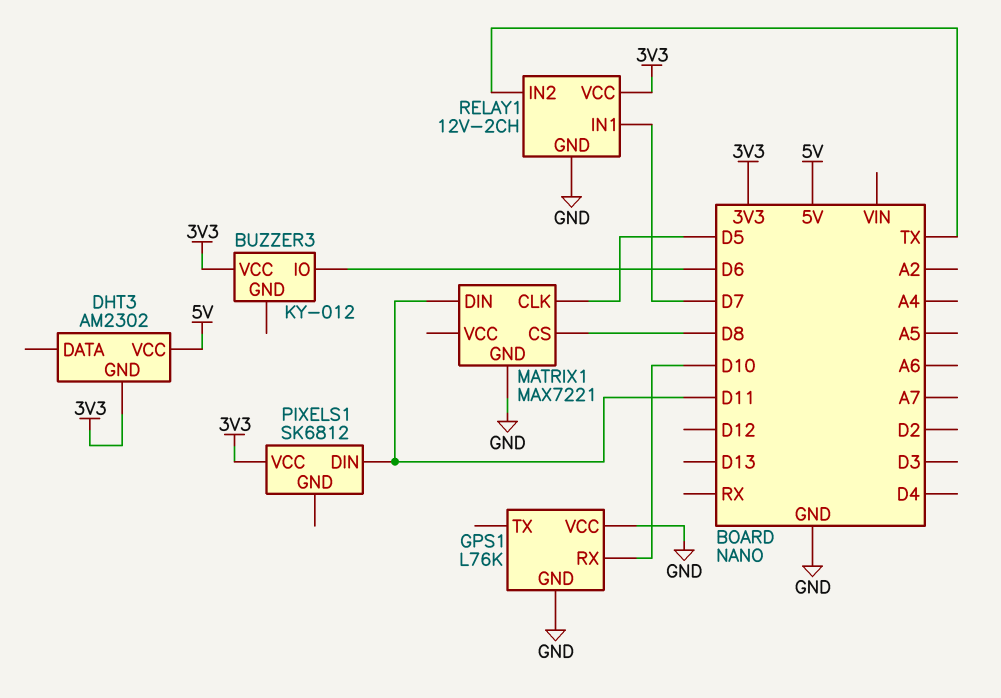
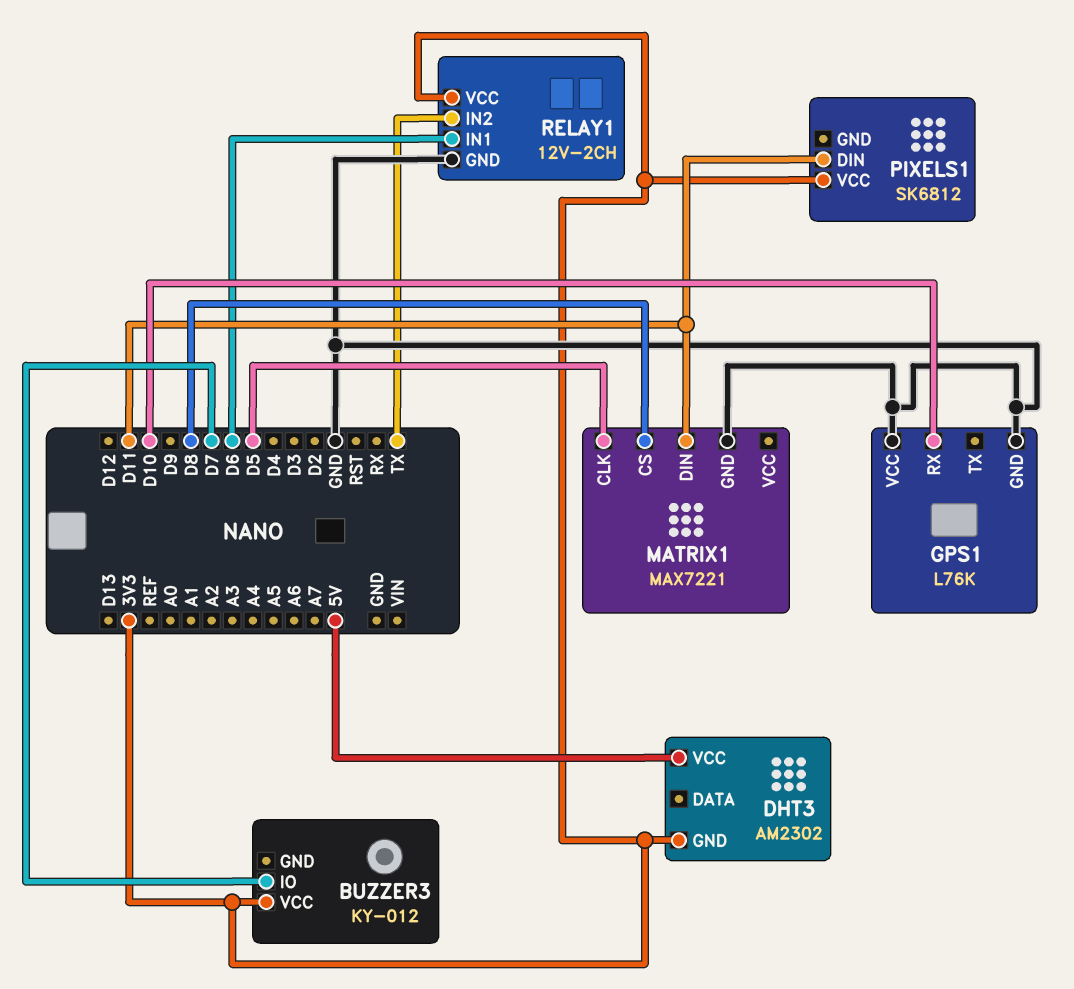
BUZZER3 pin IO: D6 -> D7
RELAY1 pin IN1: D7 -> D6

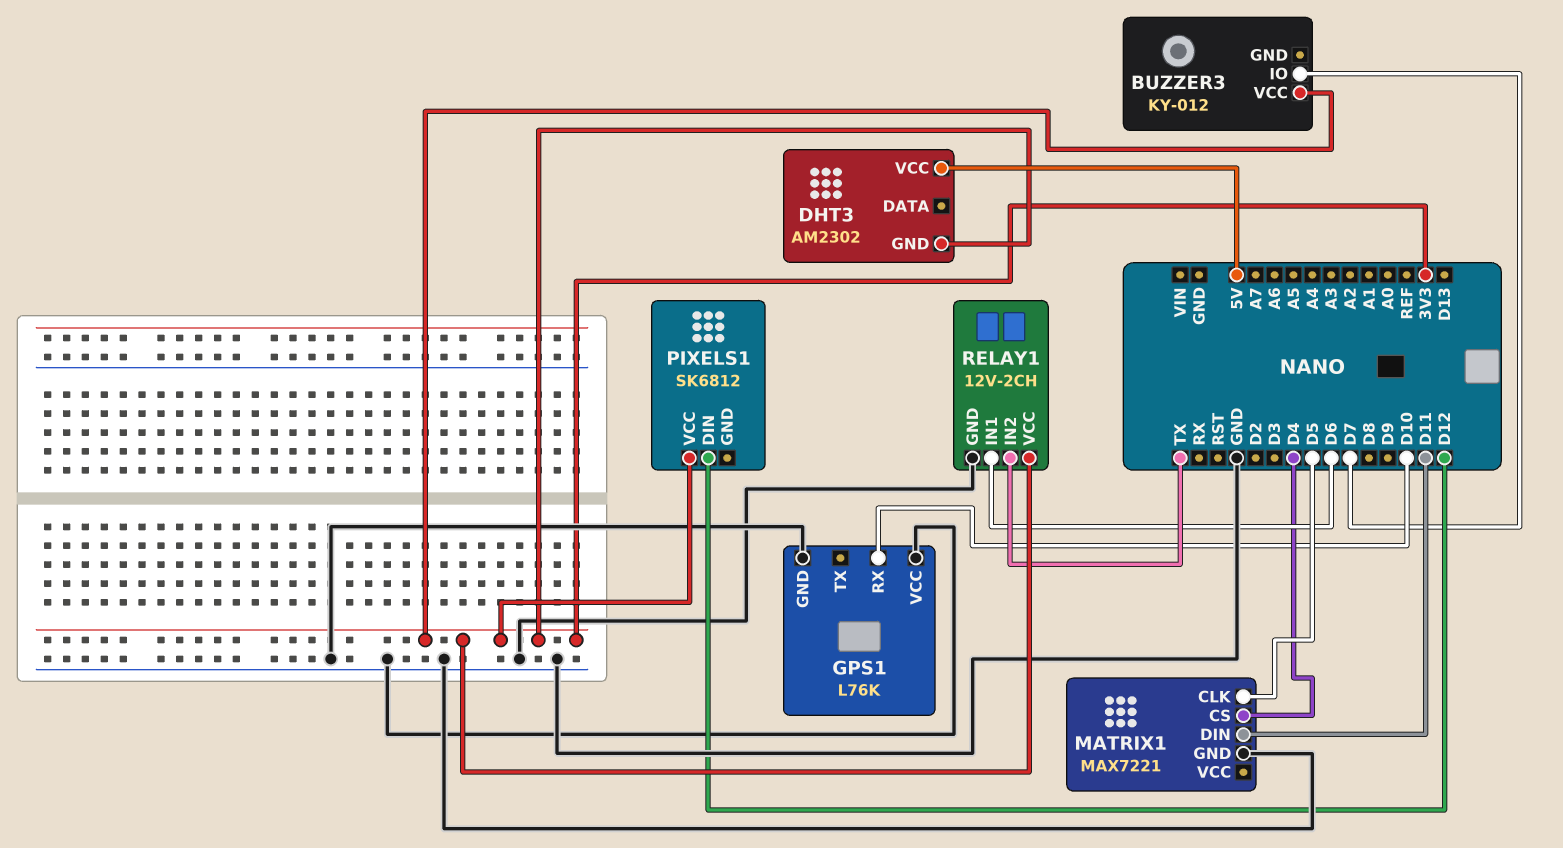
MATRIX1 pin CS: D8 -> D4
PIXELS1 pin DIN: D11 -> D12

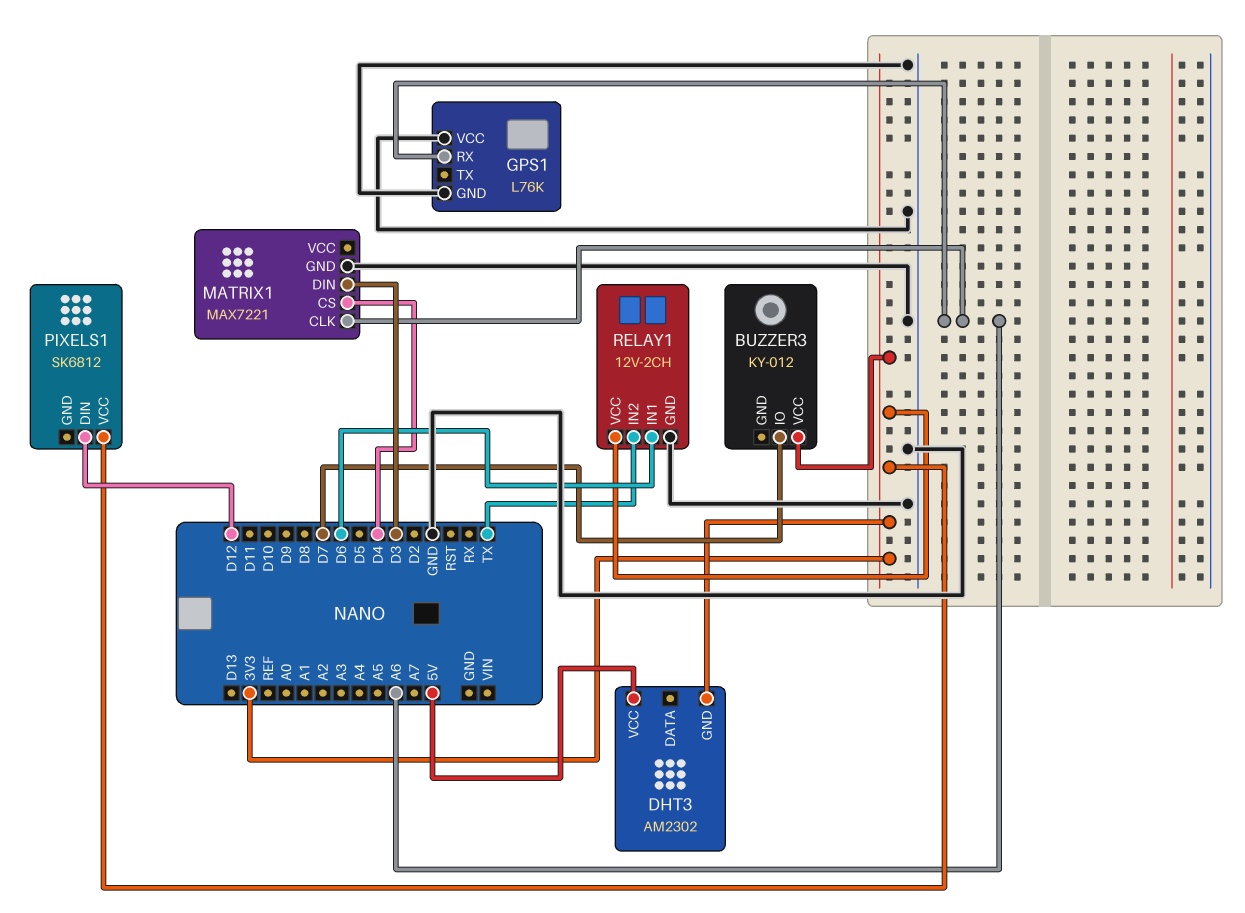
GPS1 pin RX: D10 -> A6
MATRIX1 pin CLK: D5 -> A6
MATRIX1 pin DIN: D11 -> D3

